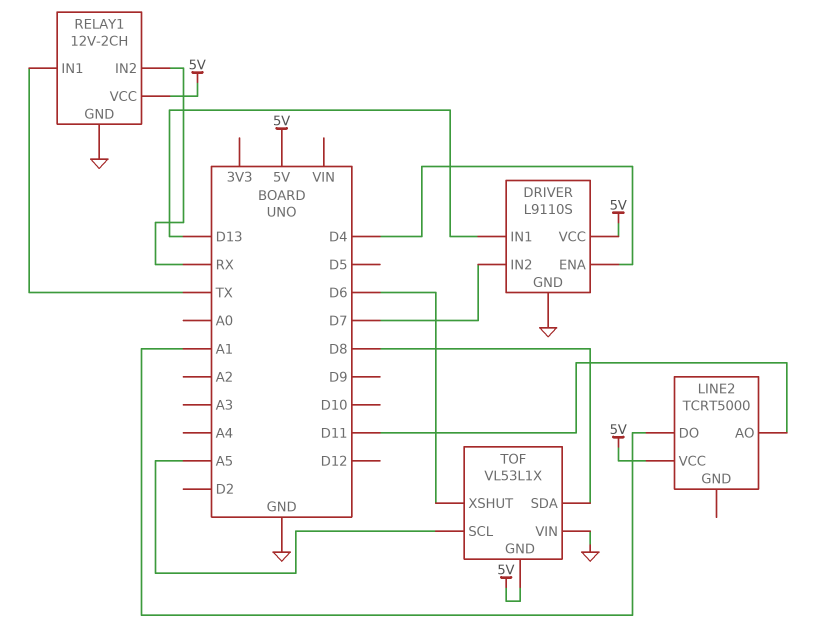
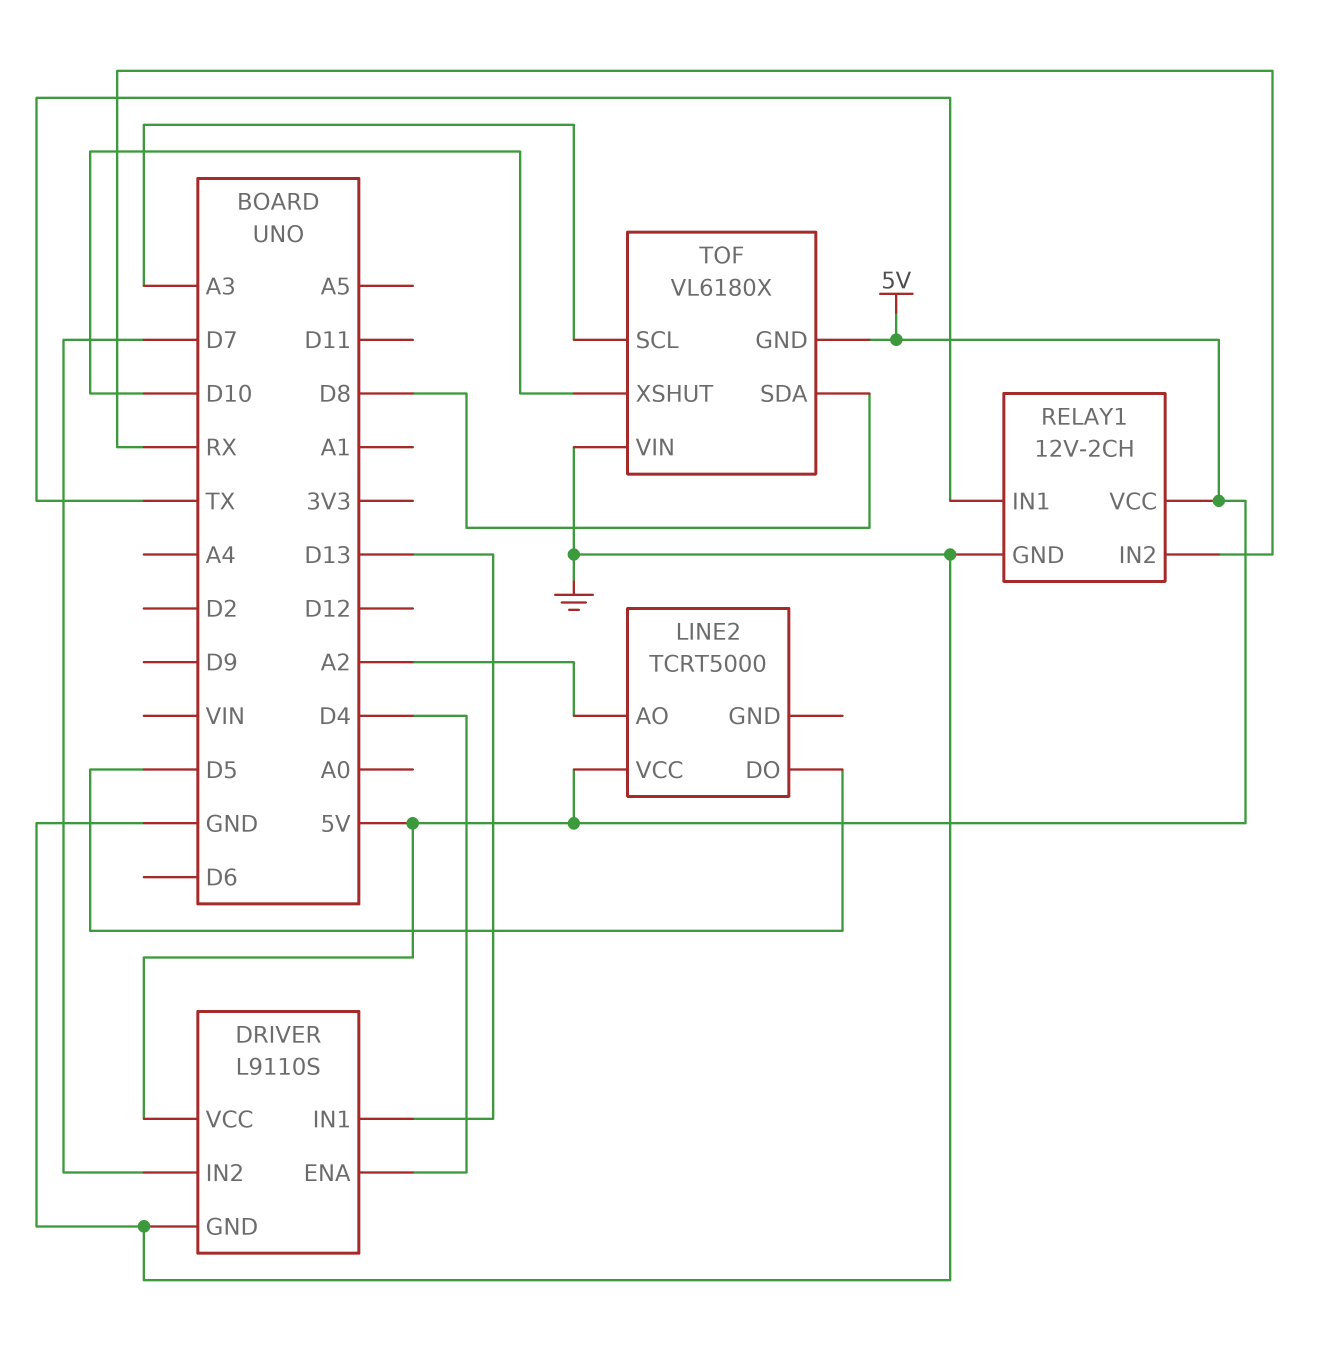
LINE2 pin AO: D11 -> A2
LINE2 pin DO: A1 -> D5
TOF: VL53L1X -> VL6180X
TOF pin SCL: A5 -> A3
TOF pin XSHUT: D6 -> D10

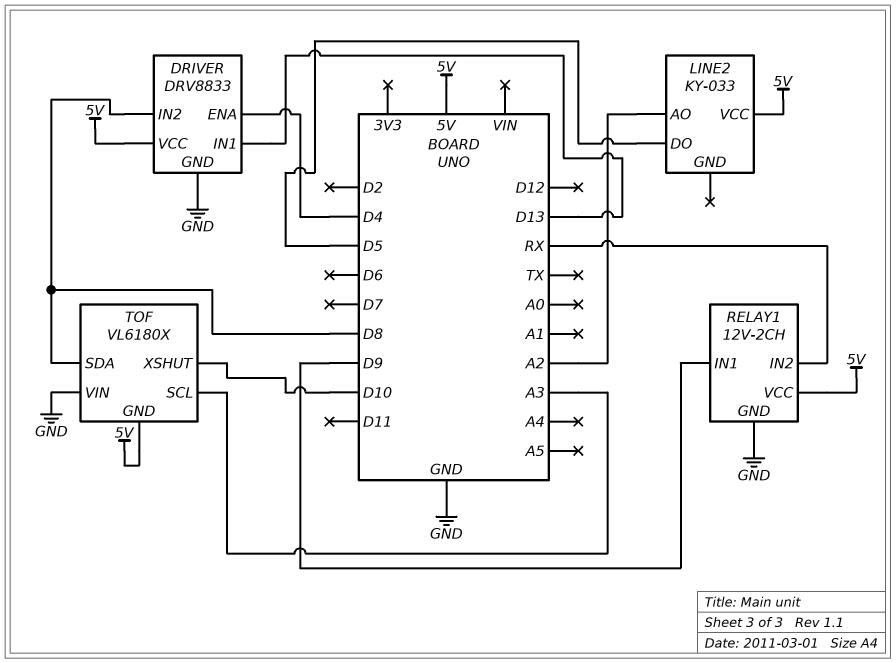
DRIVER: L9110S -> DRV8833
DRIVER pin IN2: D7 -> D8
LINE2: TCRT5000 -> KY-033
RELAY1 pin IN1: TX -> D9

